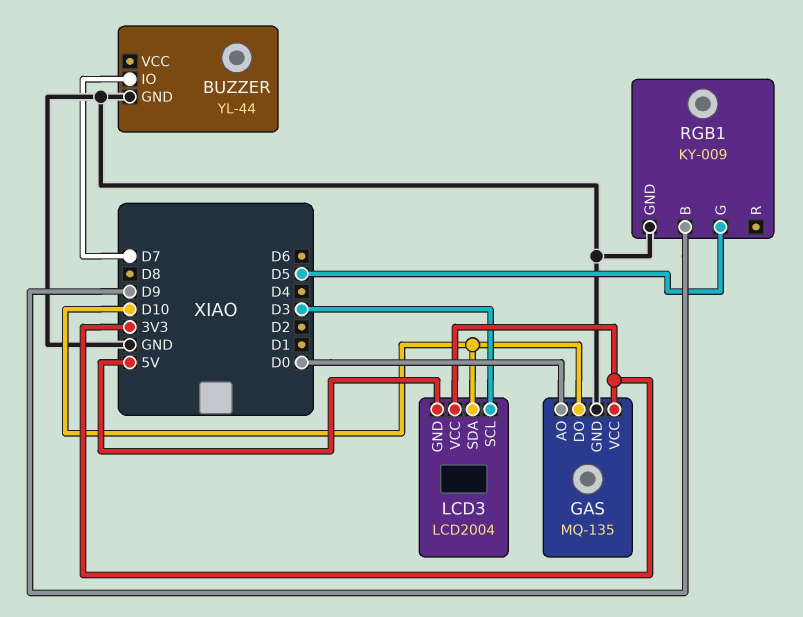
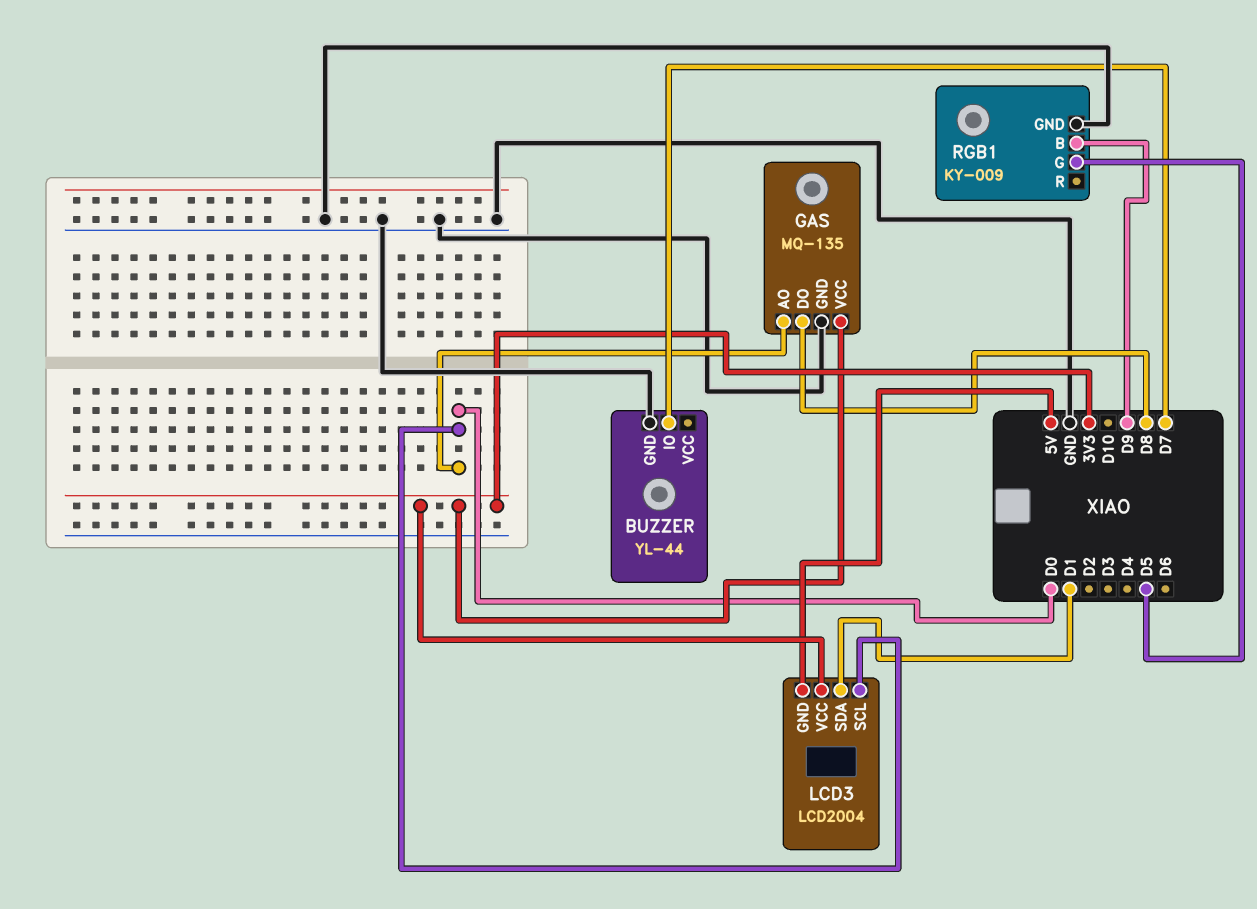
GAS pin DO: D10 -> D8
LCD3 pin SCL: D3 -> D0
LCD3 pin SDA: D10 -> D1

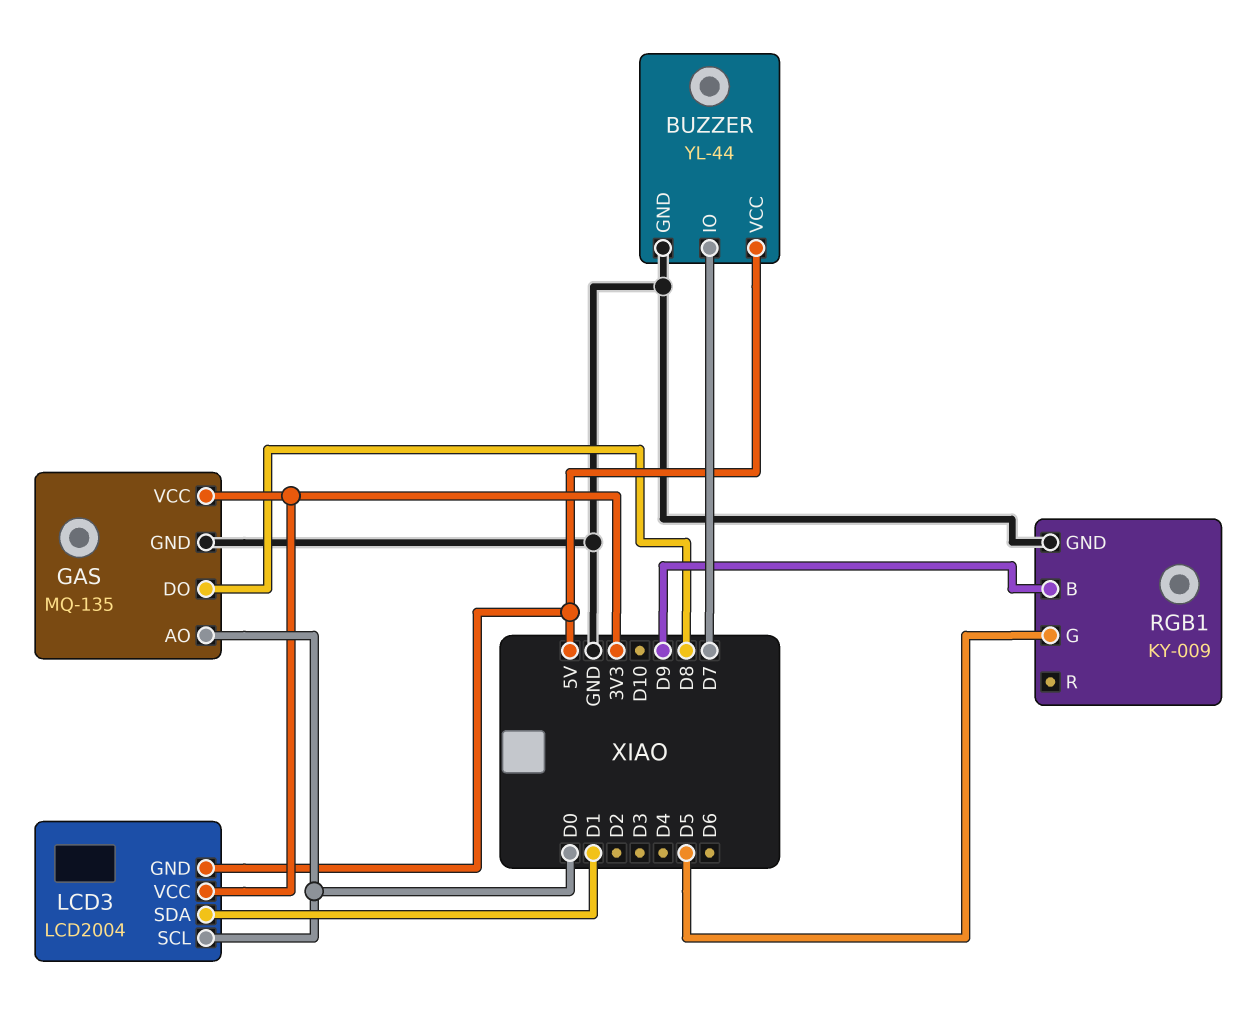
BUZZER pin VCC: none -> 5V

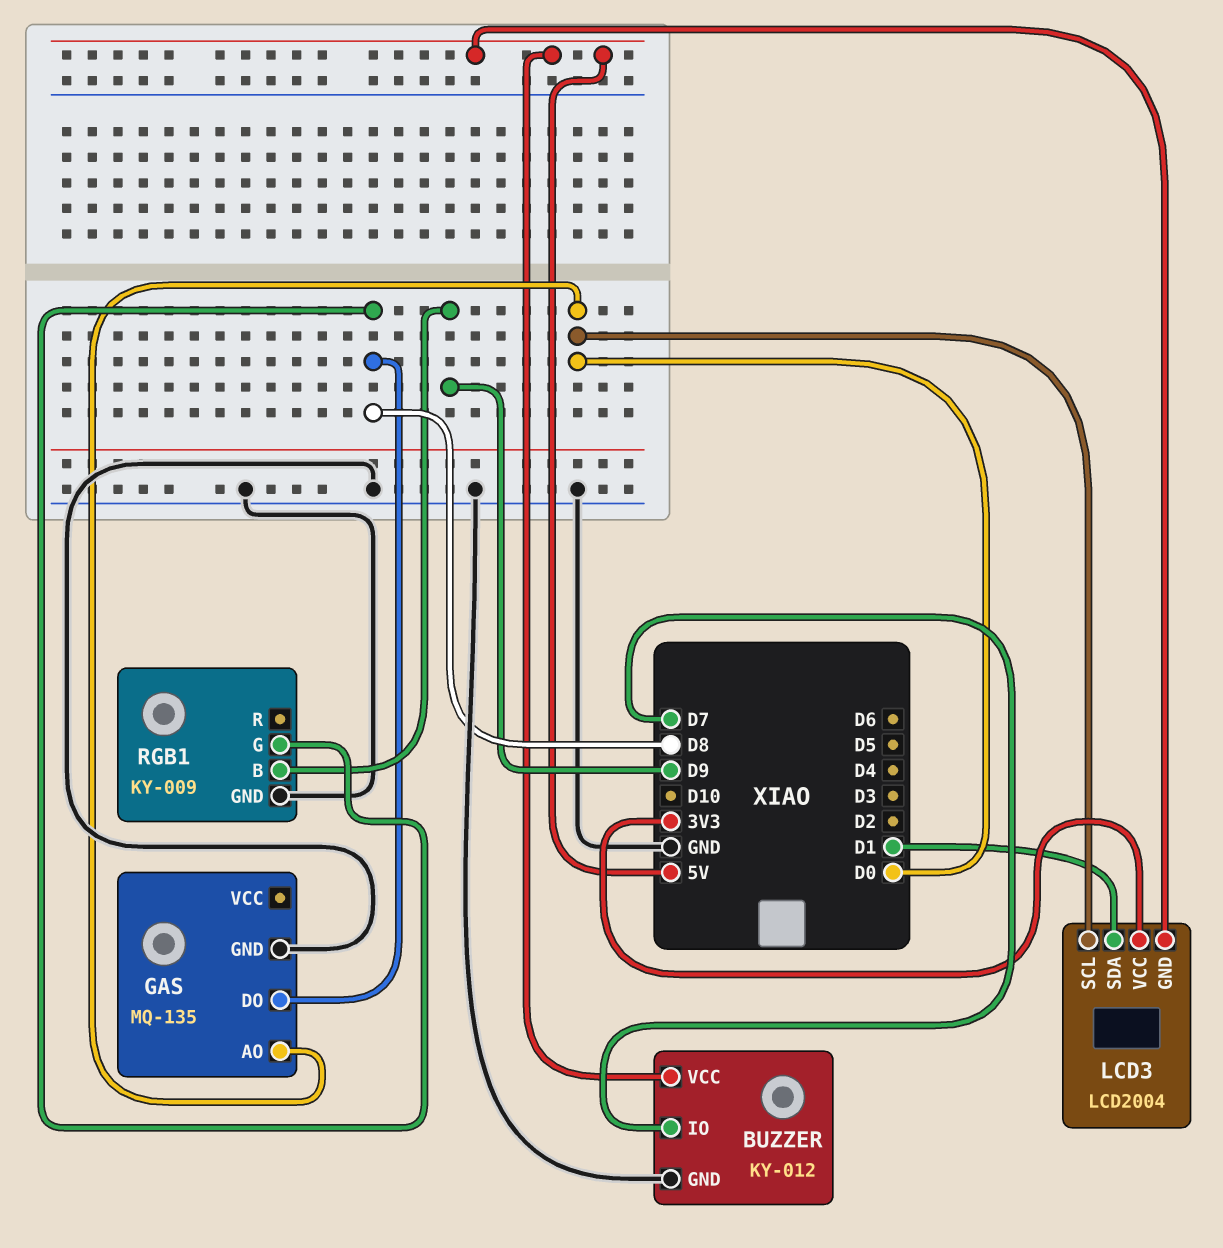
BUZZER: YL-44 -> KY-012
GAS pin VCC: 3V3 -> none
RGB1 pin G: D5 -> D8

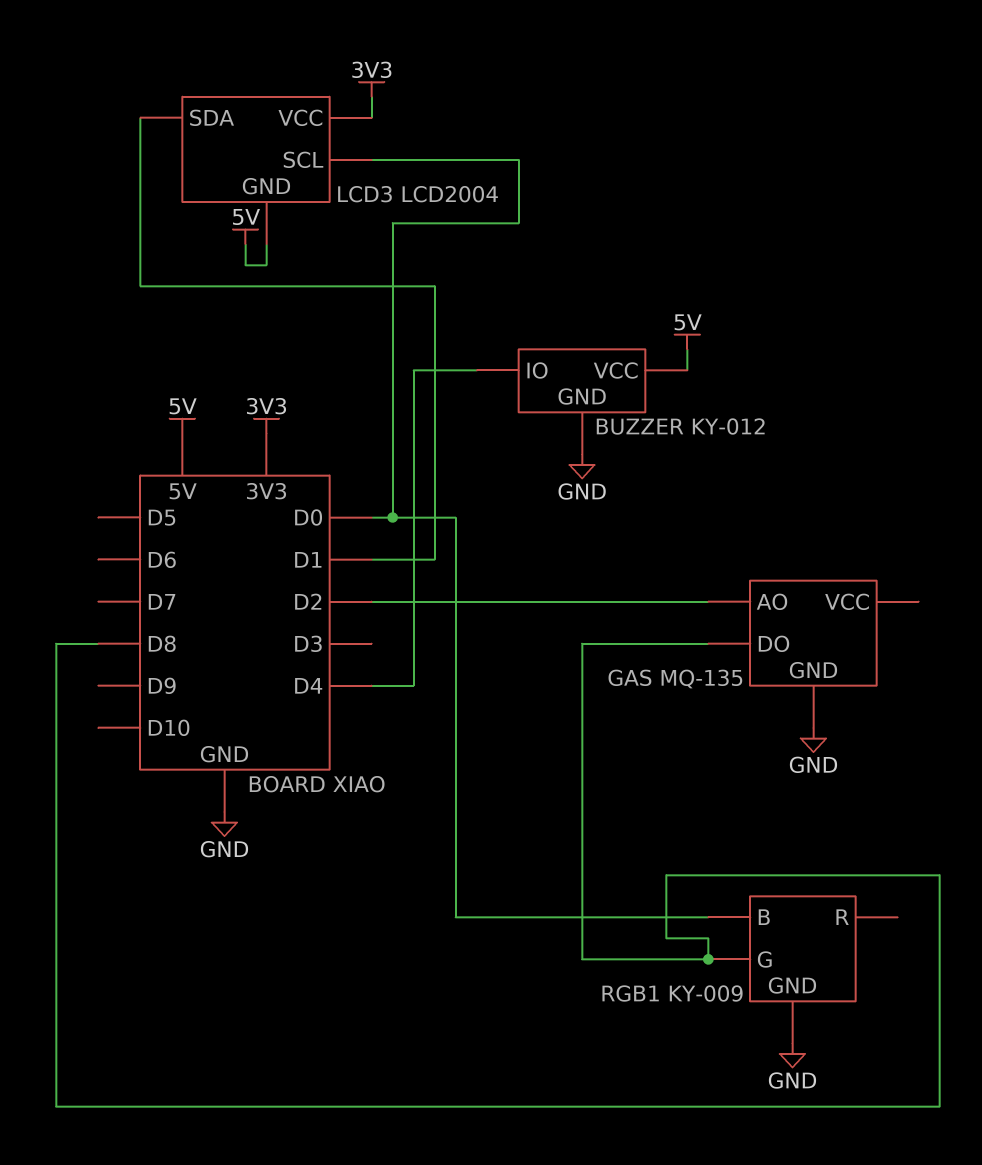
BUZZER pin IO: D7 -> D4
GAS pin AO: D0 -> D2
RGB1 pin B: D9 -> D0

